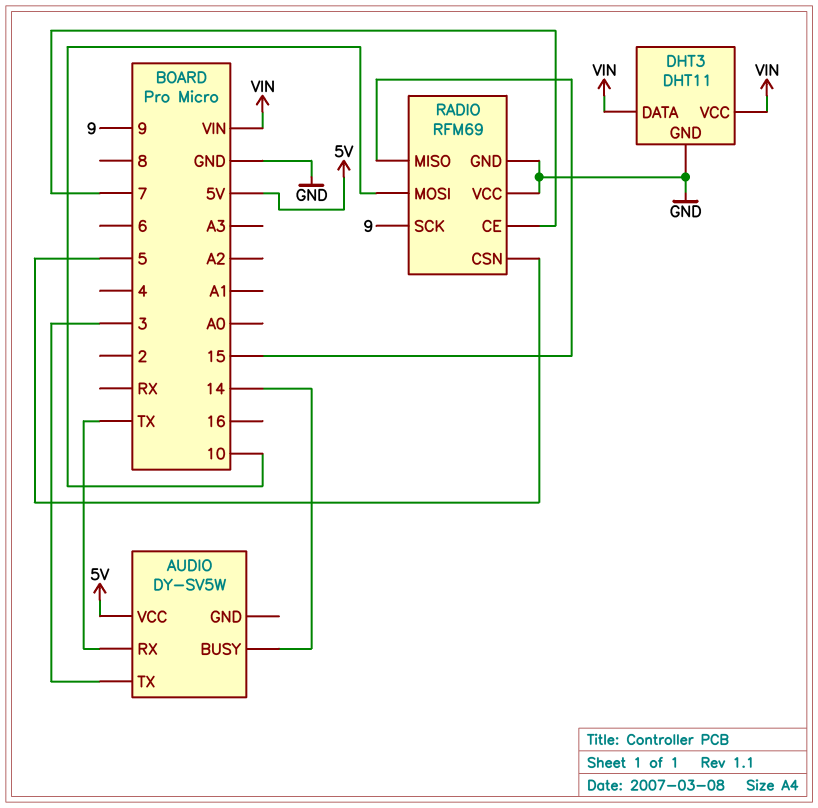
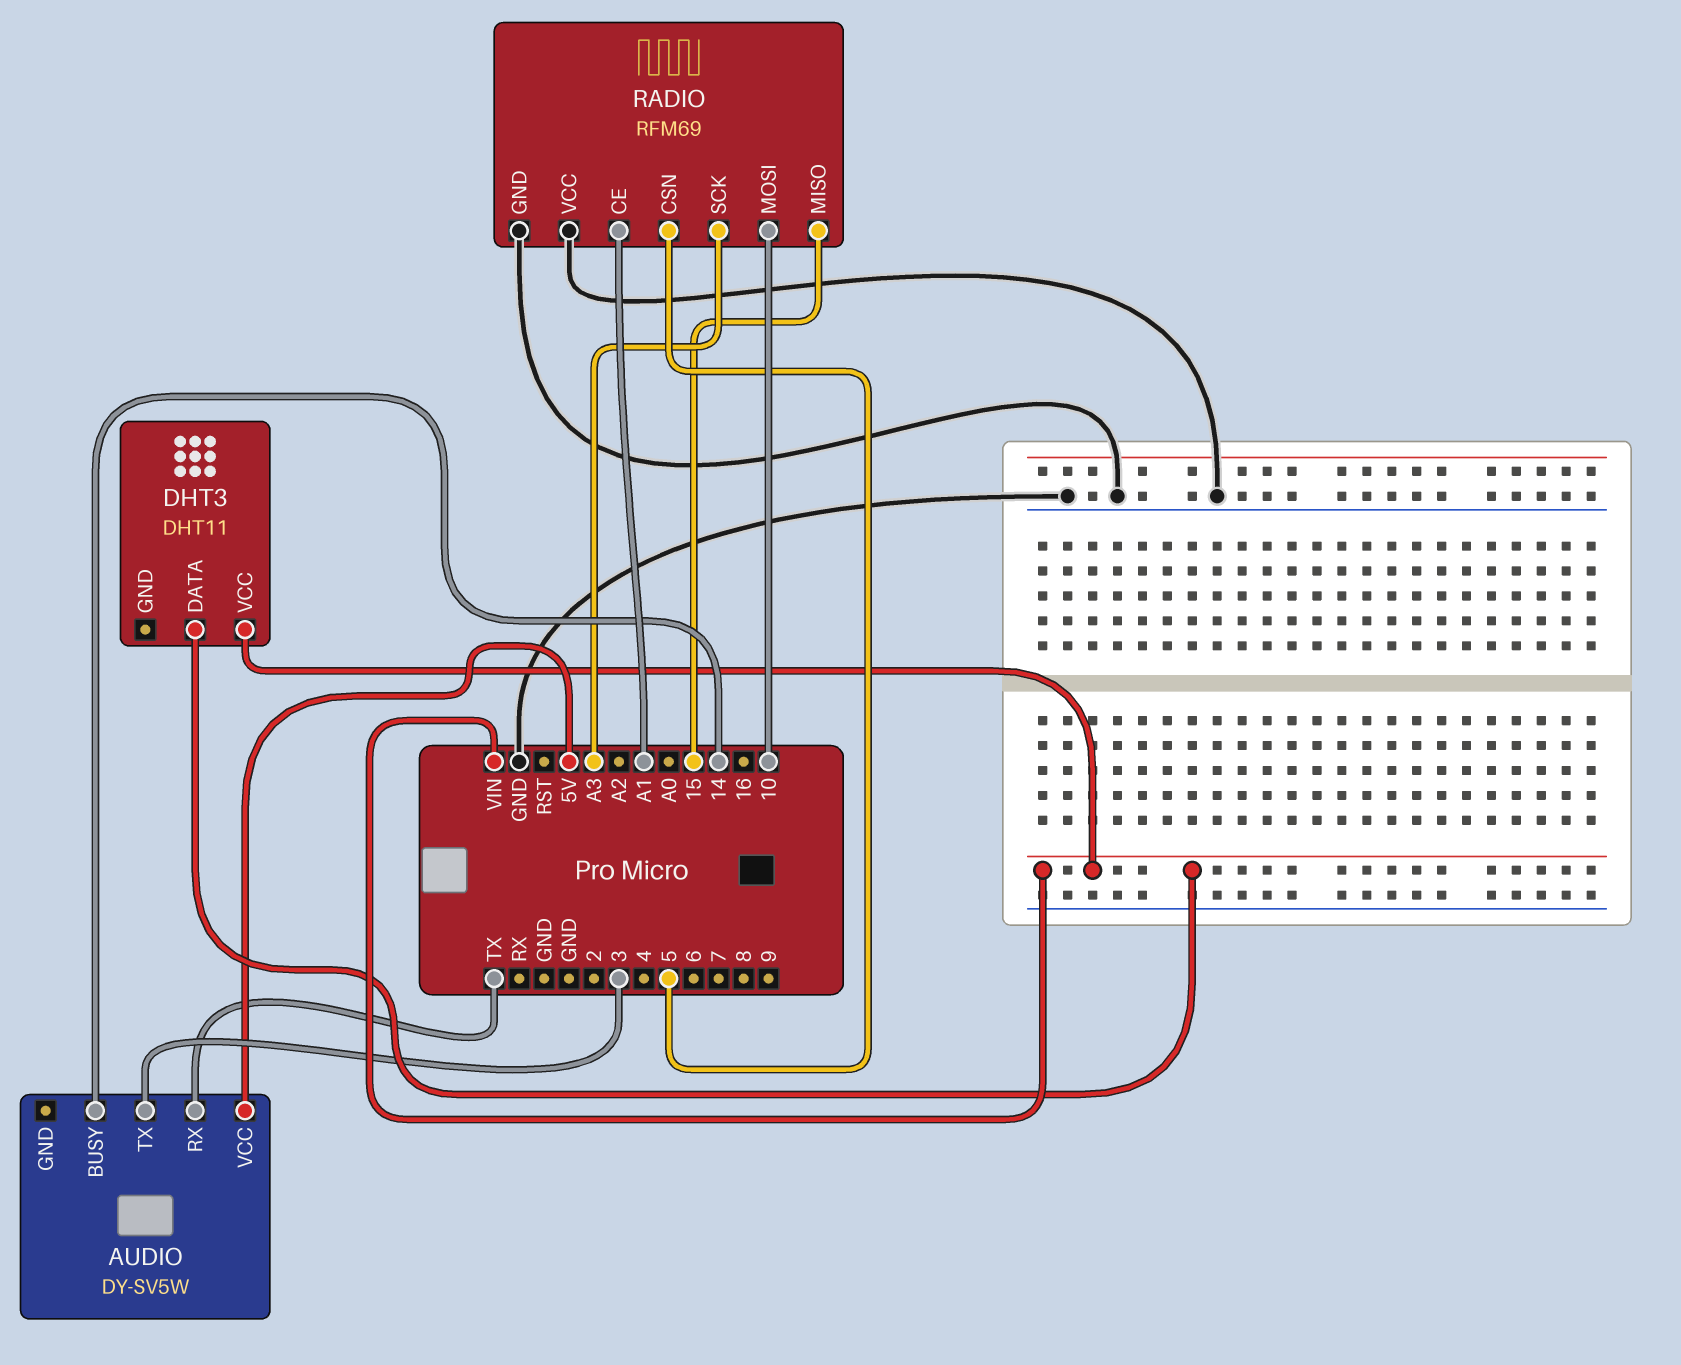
DHT3 pin GND: GND -> none
RADIO pin CE: 7 -> A1
RADIO pin SCK: 9 -> A3

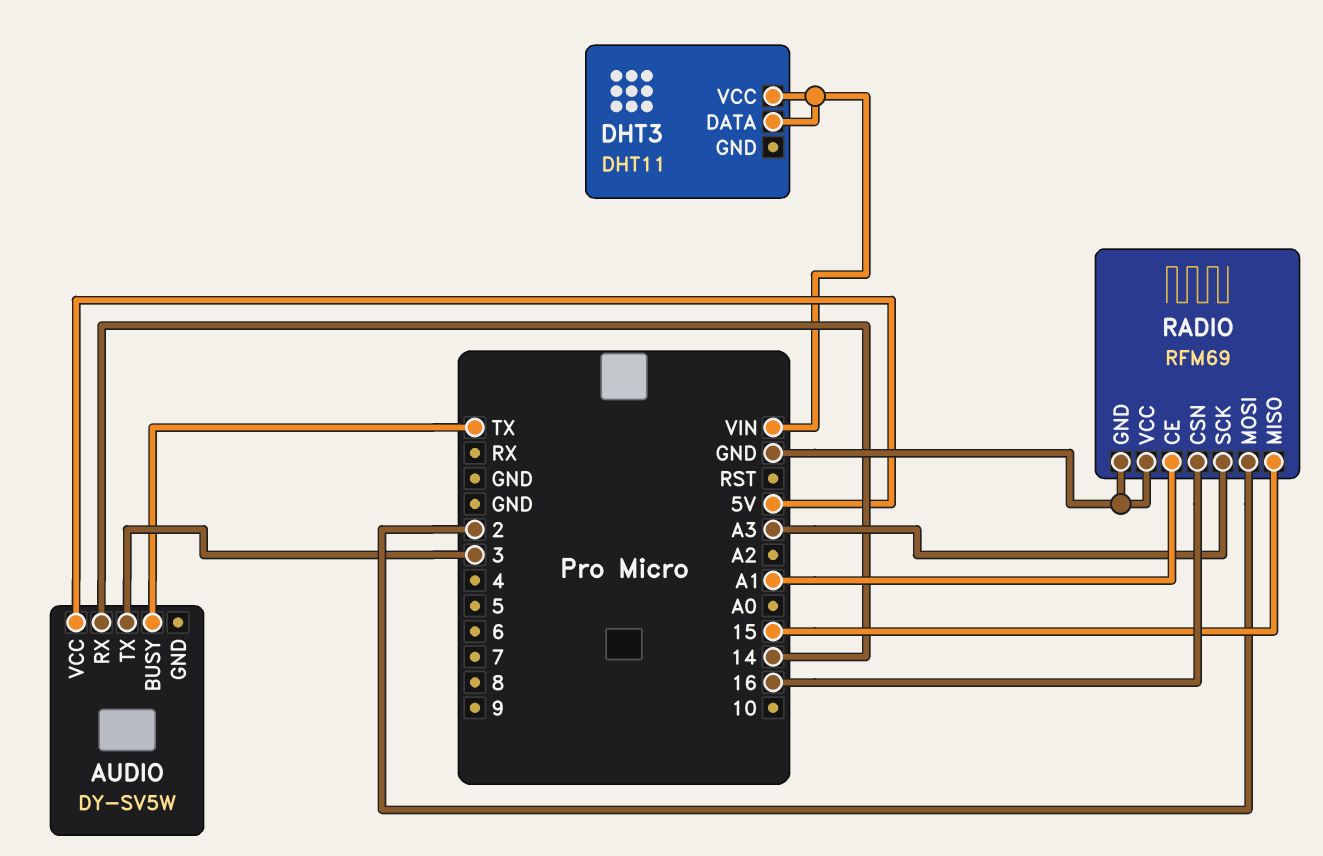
AUDIO pin BUSY: 14 -> TX
AUDIO pin RX: TX -> 14
RADIO pin CSN: 5 -> 16
RADIO pin MOSI: 10 -> 2

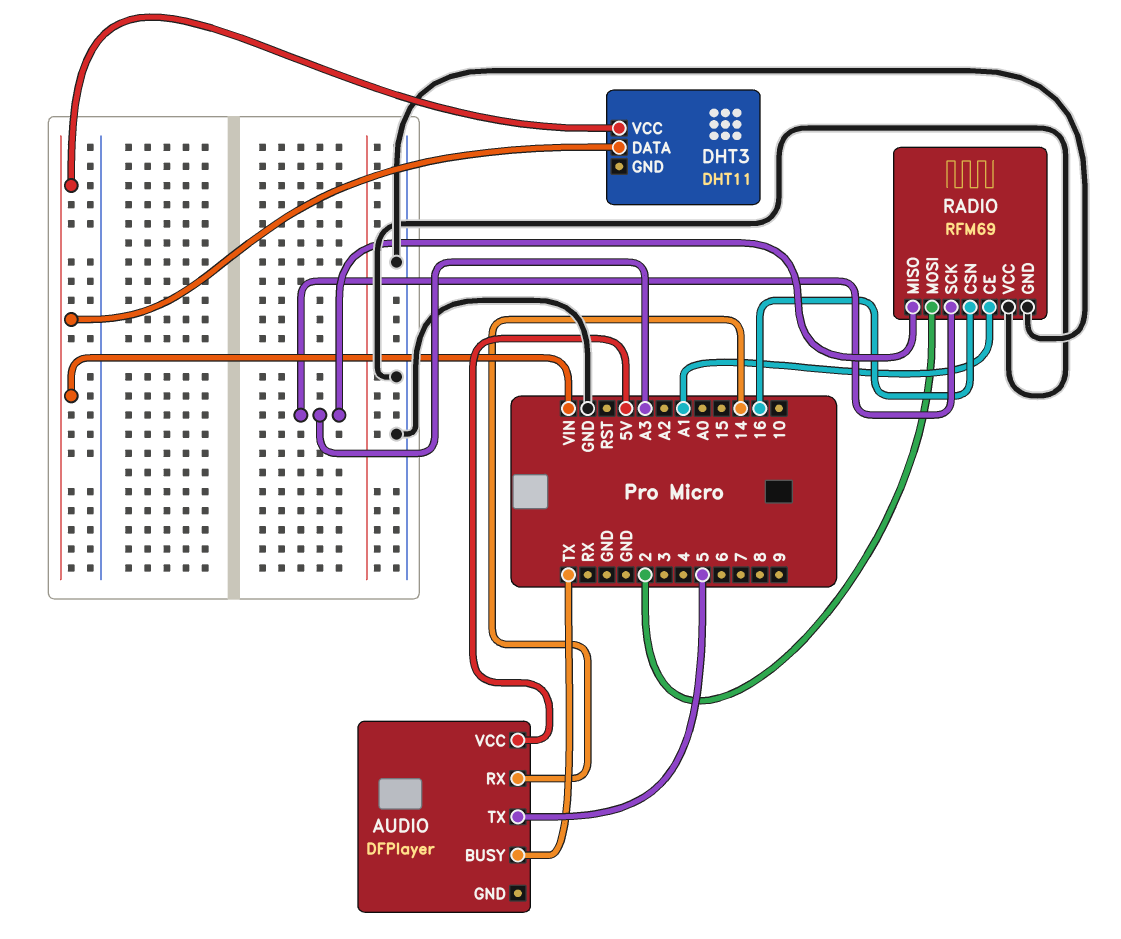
AUDIO: DY-SV5W -> DFPlayer
AUDIO pin TX: 3 -> 5
RADIO pin MISO: 15 -> A3

